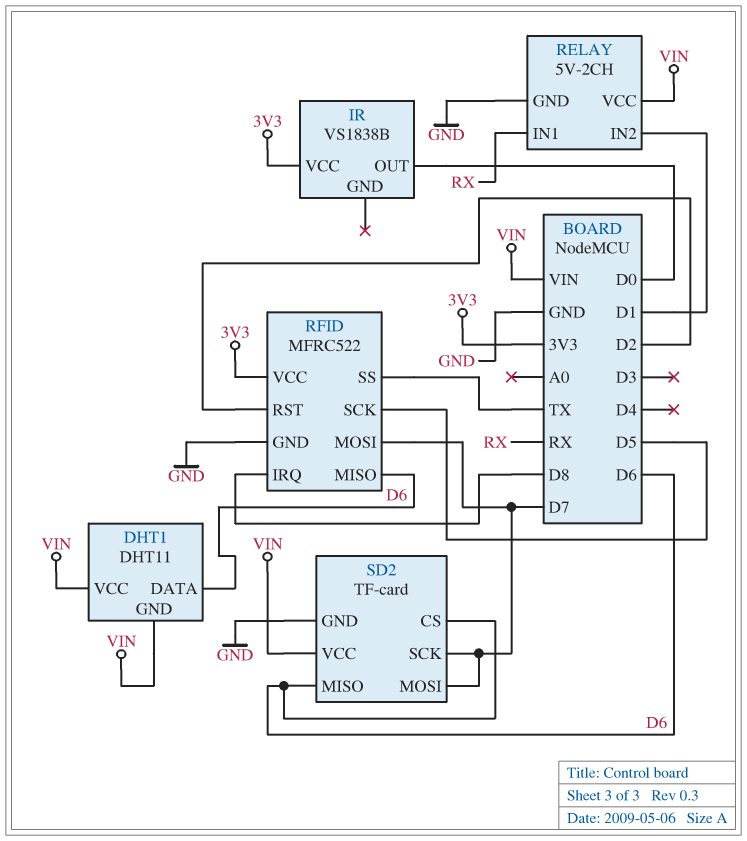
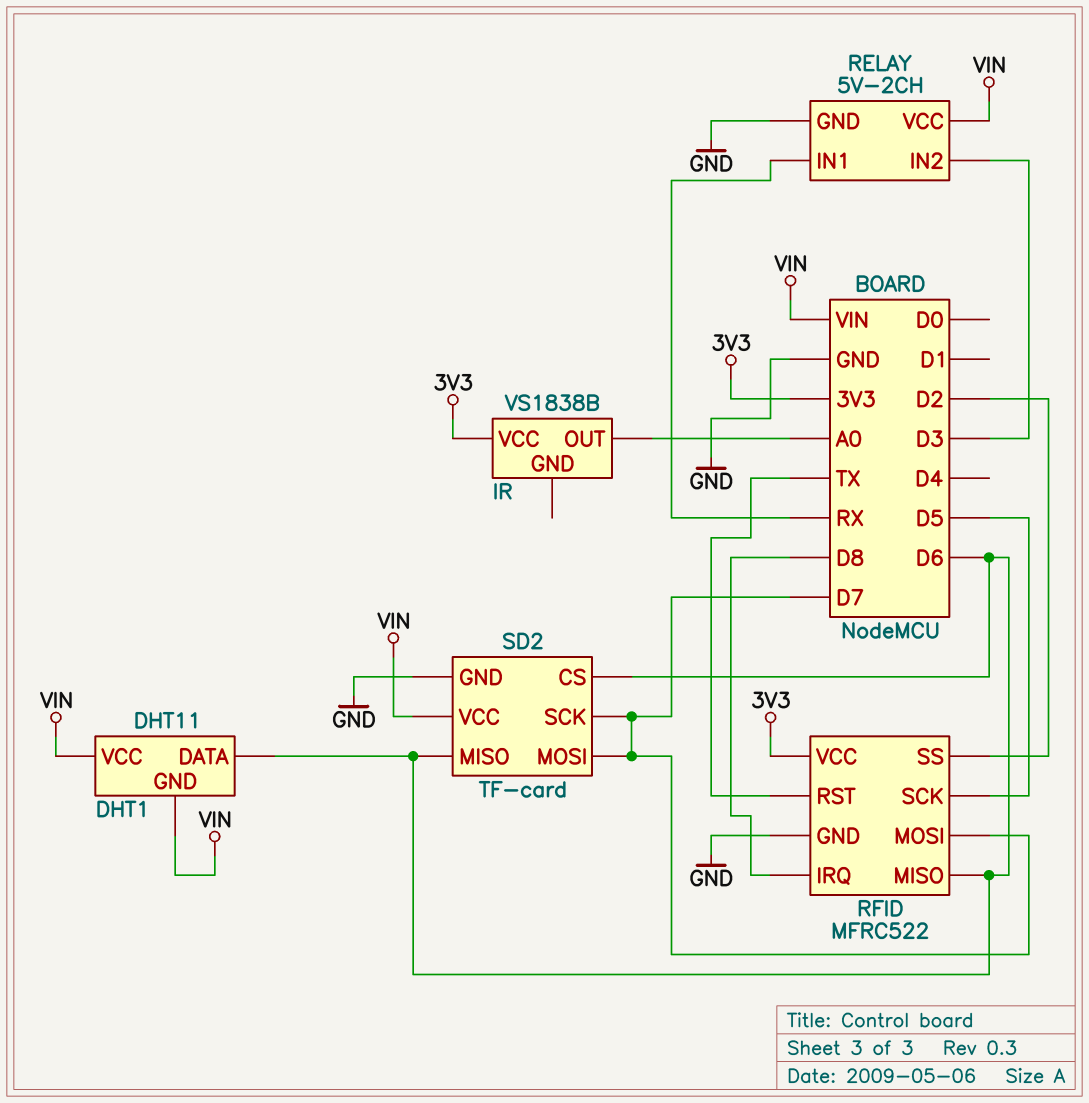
IR pin OUT: D0 -> A0
RELAY pin IN2: D1 -> D3
RFID pin RST: D2 -> TX
RFID pin SS: TX -> D2

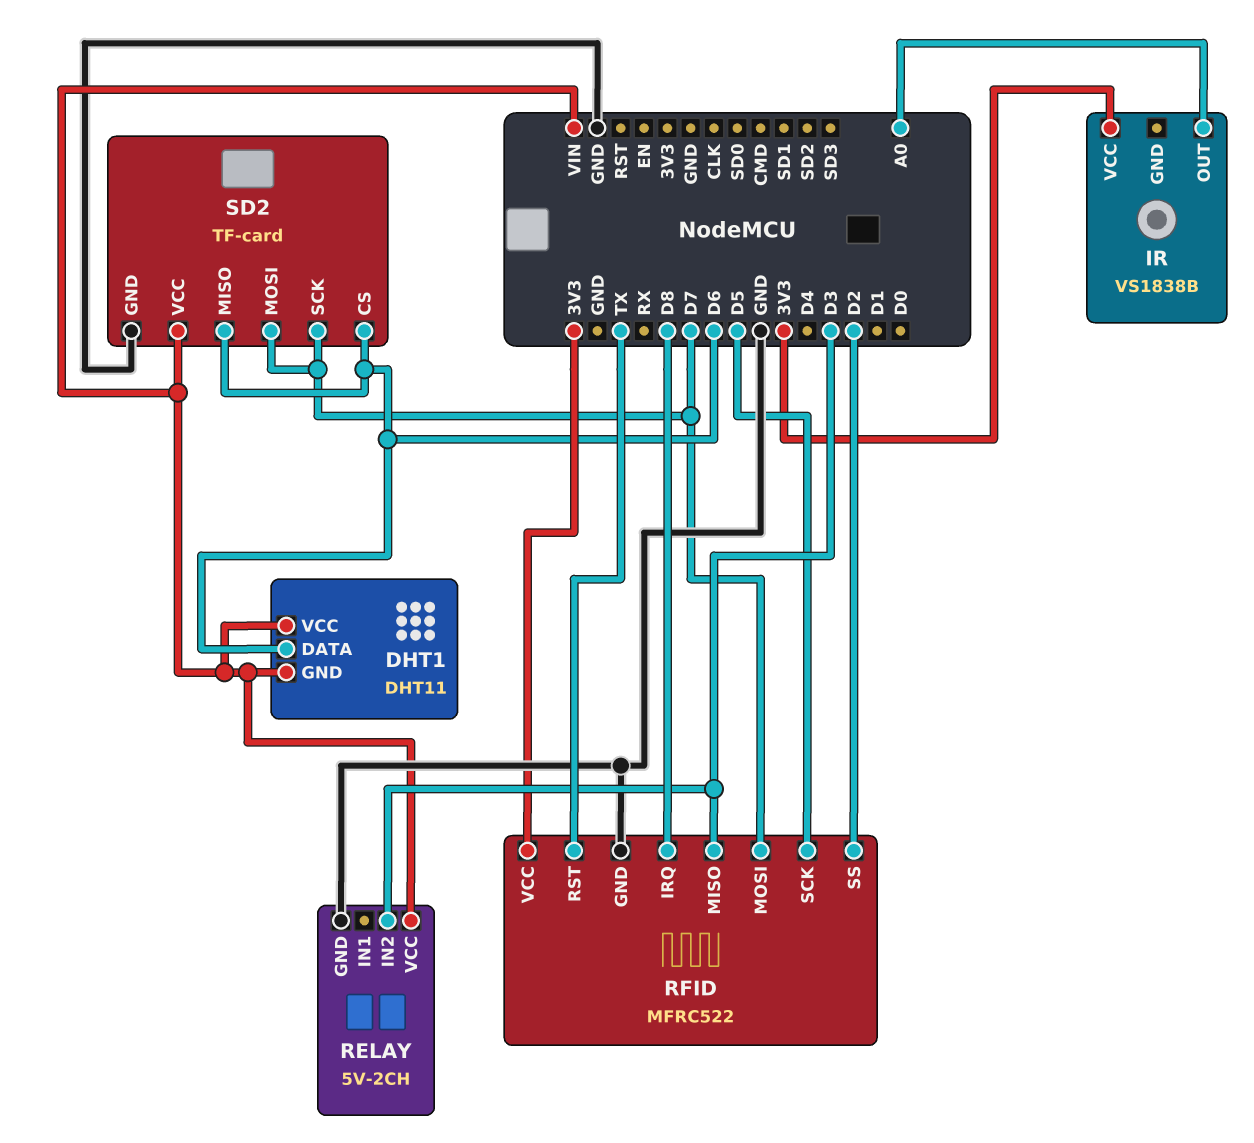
RELAY pin IN1: RX -> none
RFID pin MISO: D6 -> D3

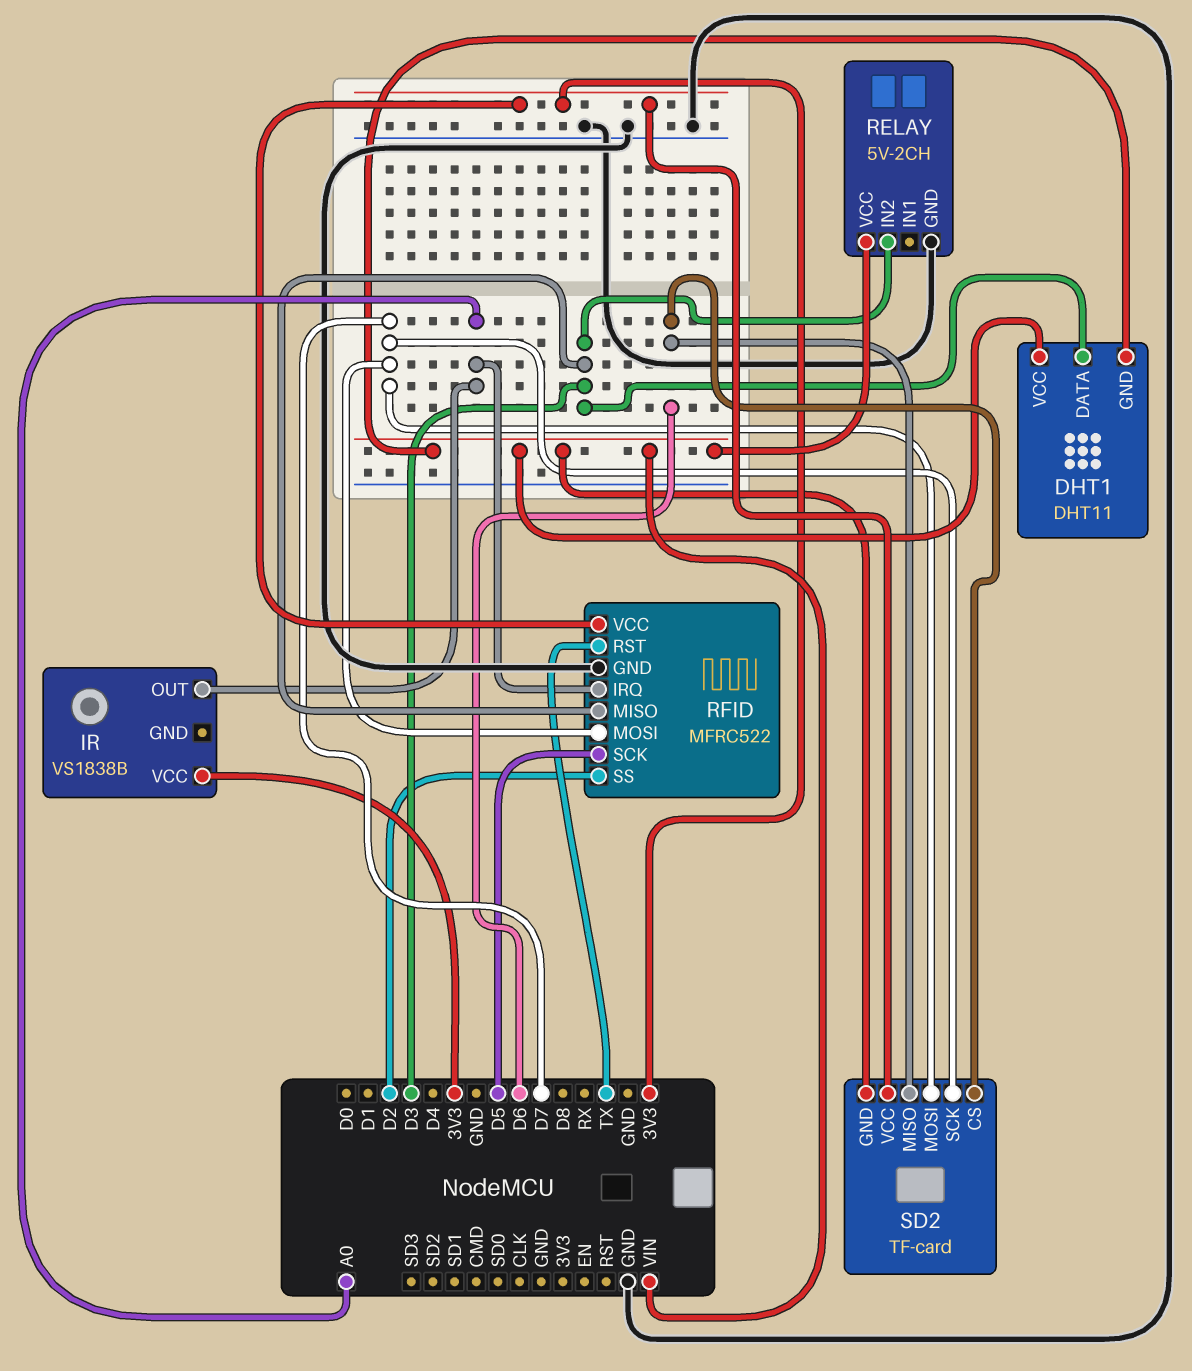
DHT1 pin DATA: D6 -> D3
RFID pin IRQ: D8 -> A0
SD2 pin GND: GND -> VIN
SD2 pin VCC: VIN -> 3V3

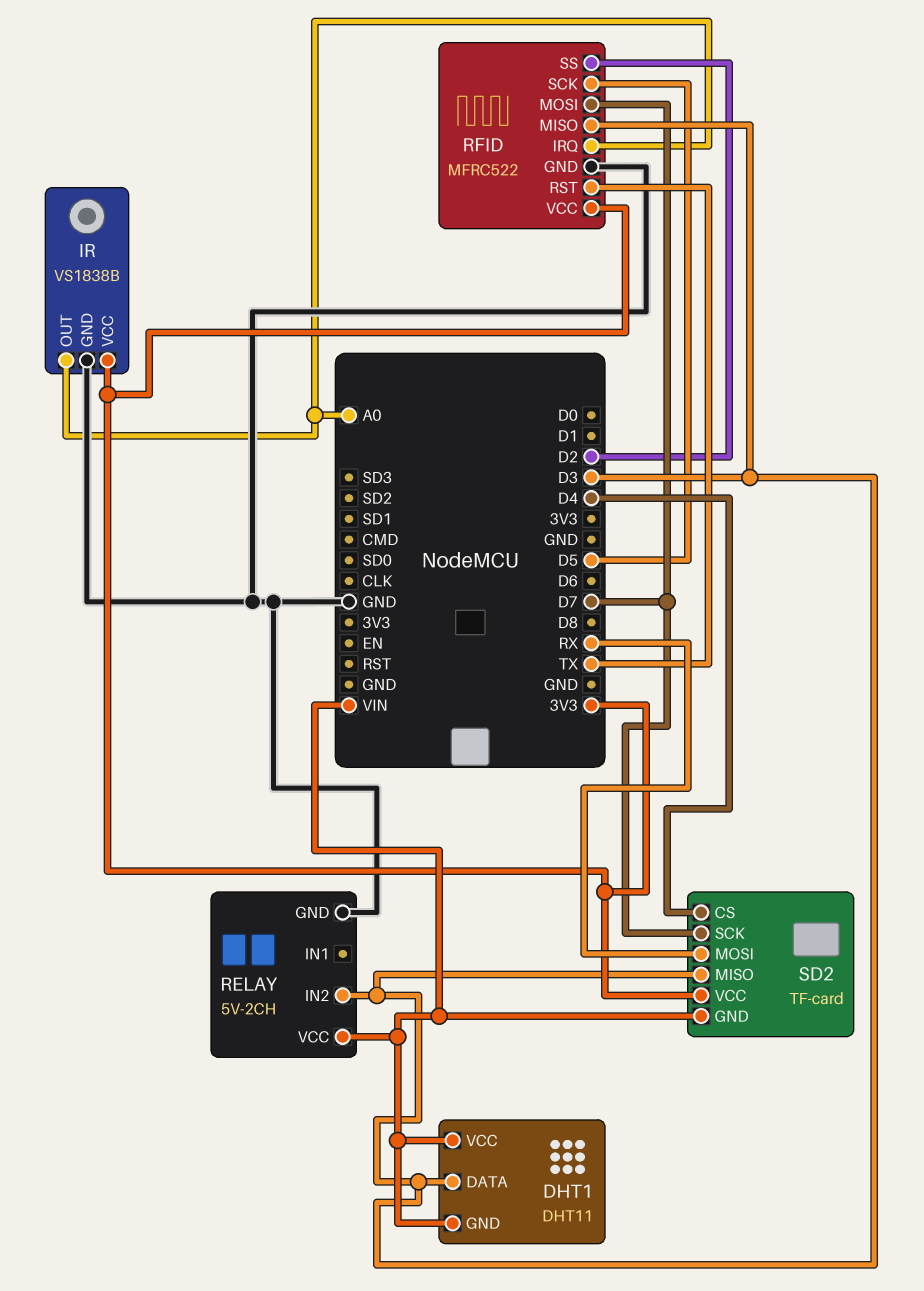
IR pin GND: none -> GND
SD2 pin CS: D6 -> D4
SD2 pin MISO: D6 -> D3
SD2 pin MOSI: D7 -> RX

